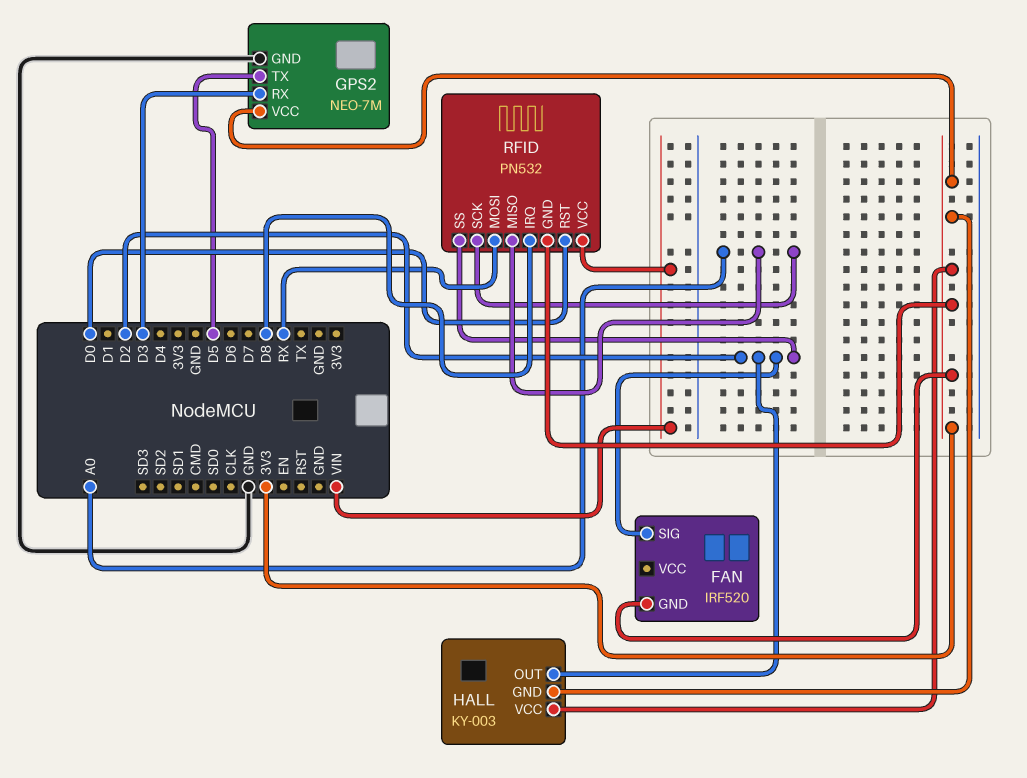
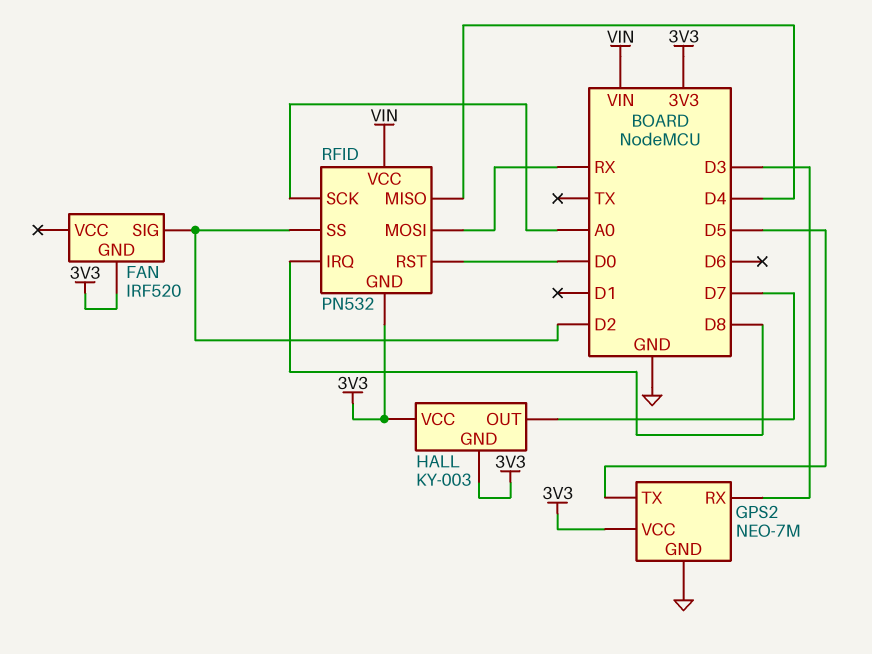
HALL pin OUT: D2 -> D7
RFID pin MISO: A0 -> D4

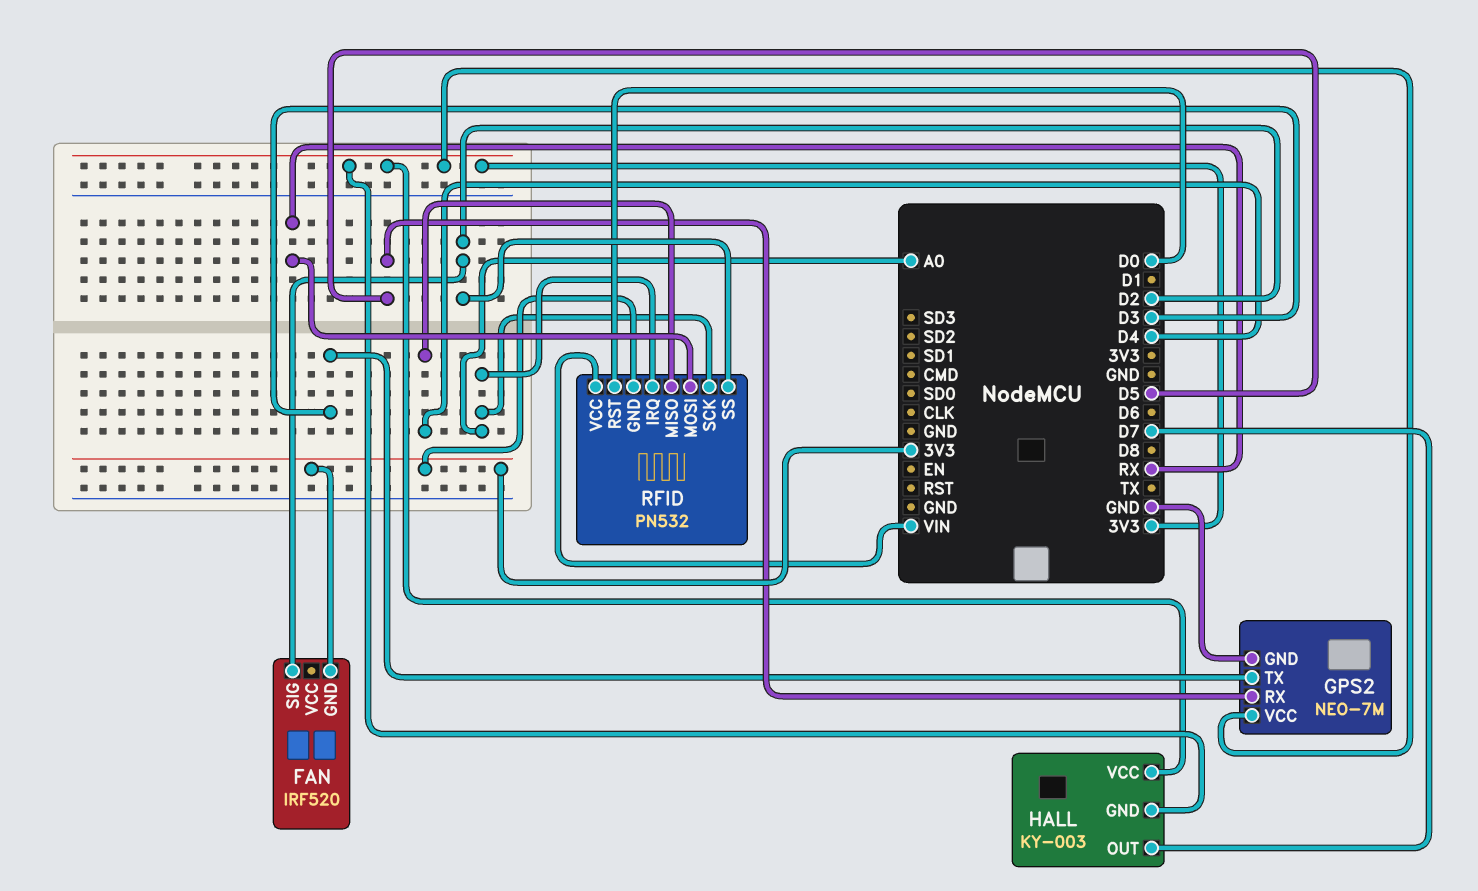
GPS2 pin RX: D3 -> D5
GPS2 pin TX: D5 -> D3
RFID pin IRQ: D8 -> A0

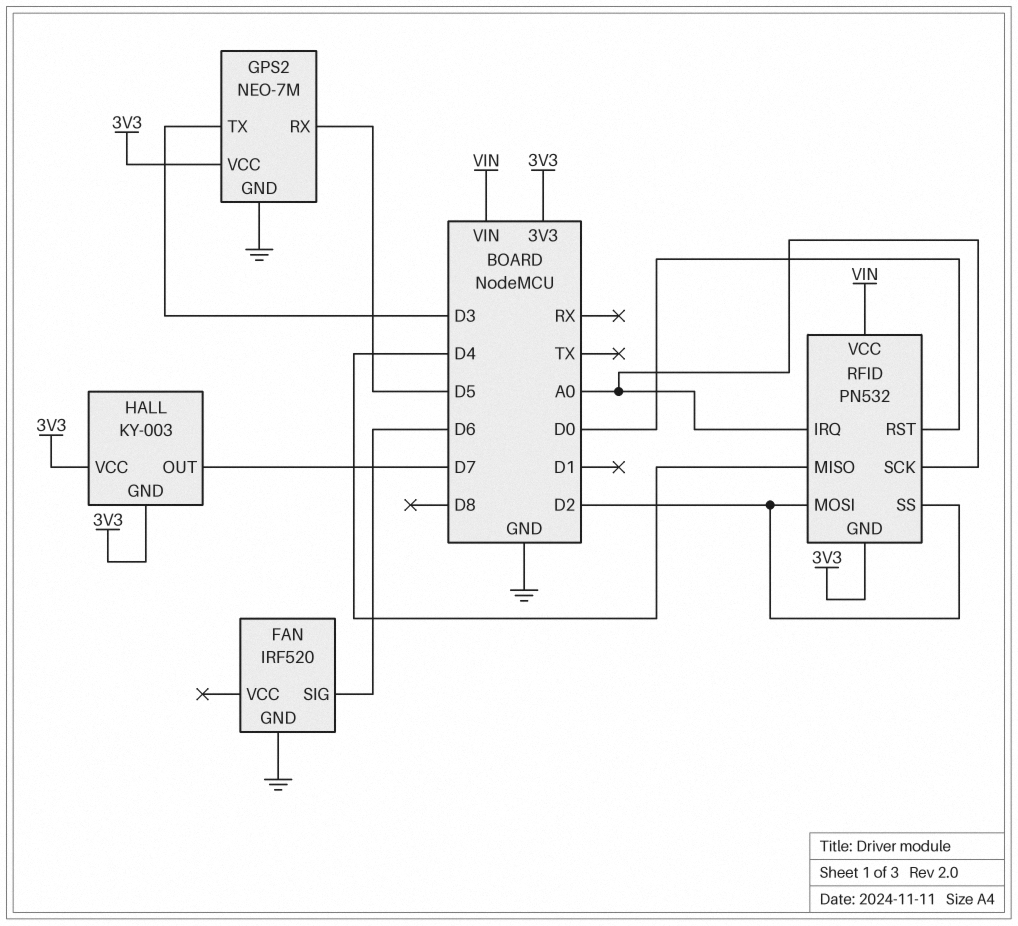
FAN pin GND: 3V3 -> GND
FAN pin SIG: D2 -> D6
RFID pin MOSI: RX -> D2

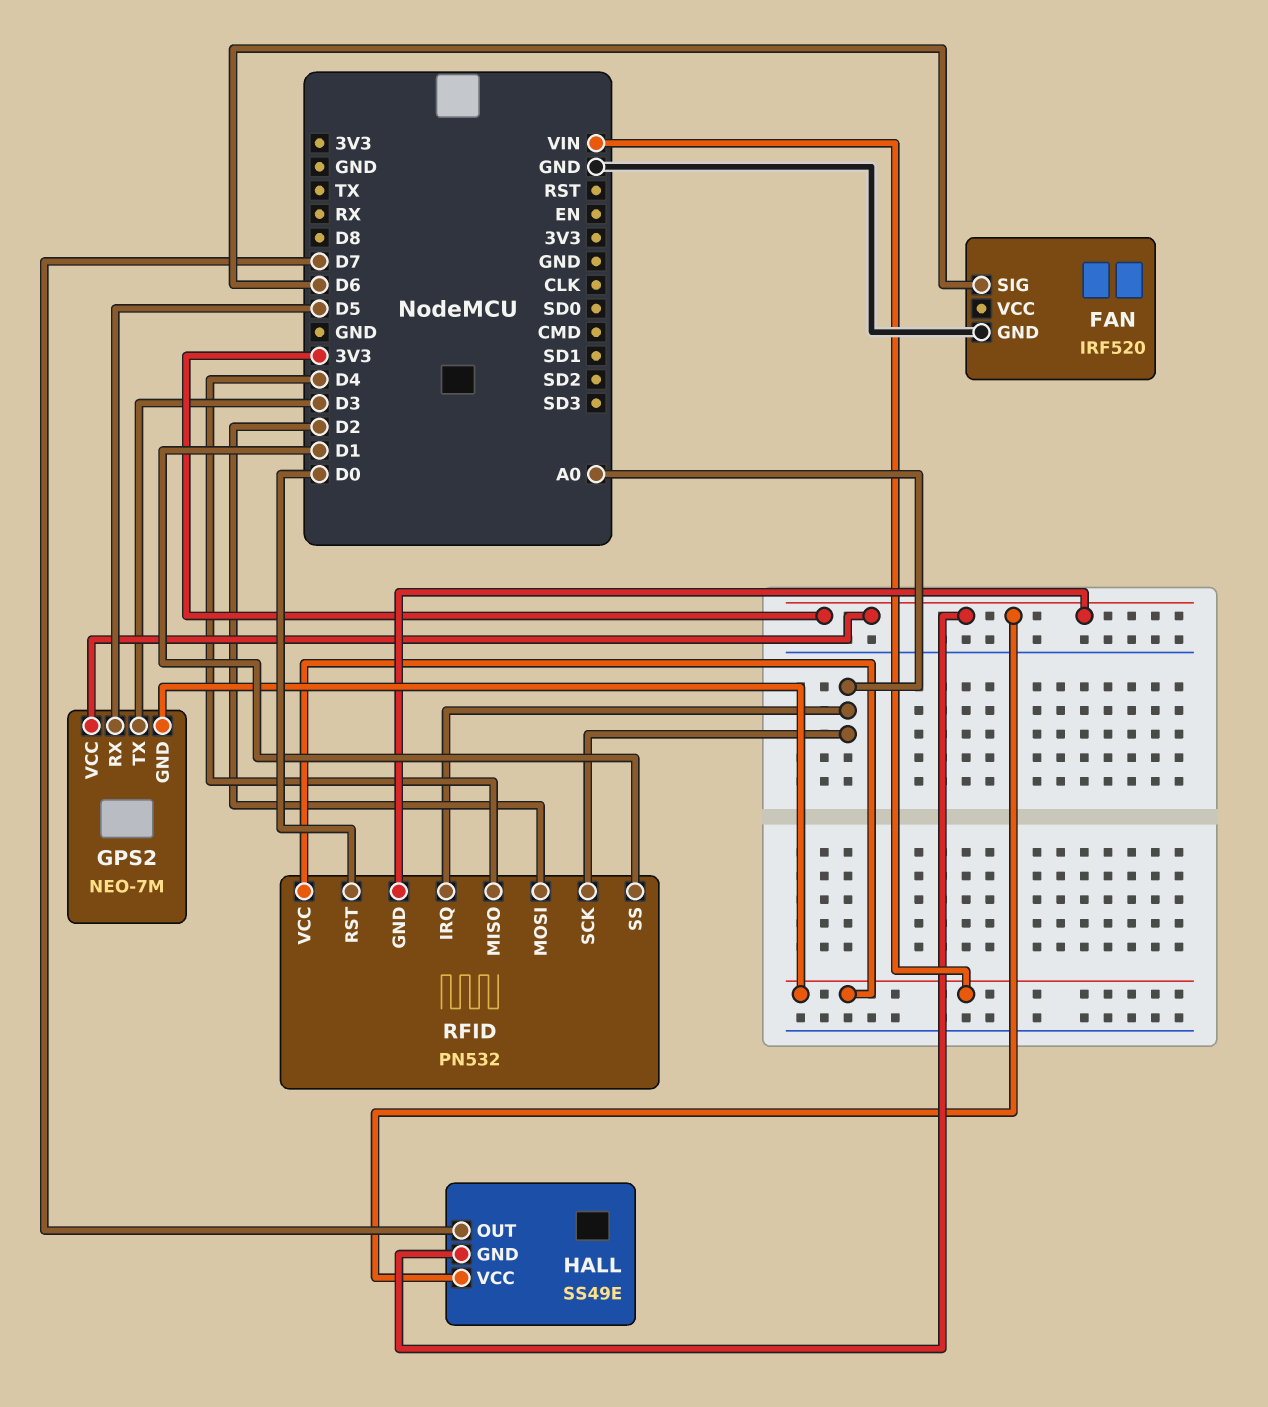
GPS2 pin GND: GND -> VIN
HALL: KY-003 -> SS49E
RFID pin SS: D2 -> D1

